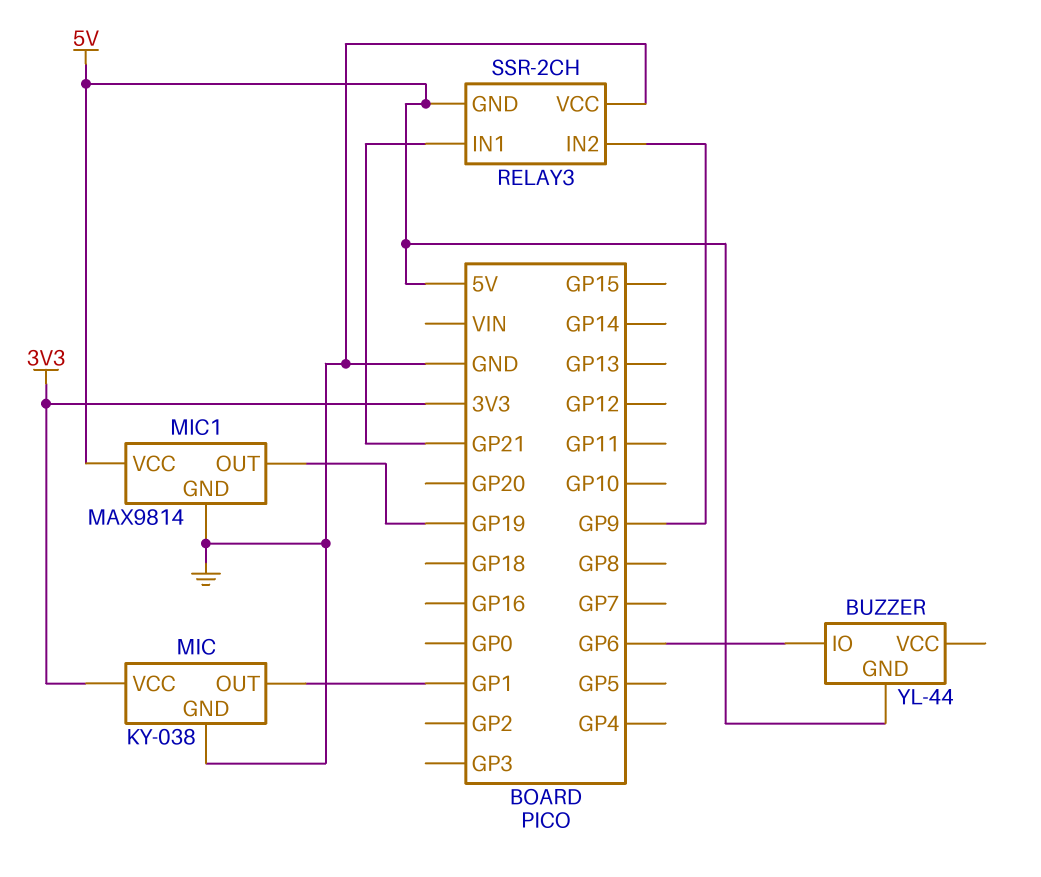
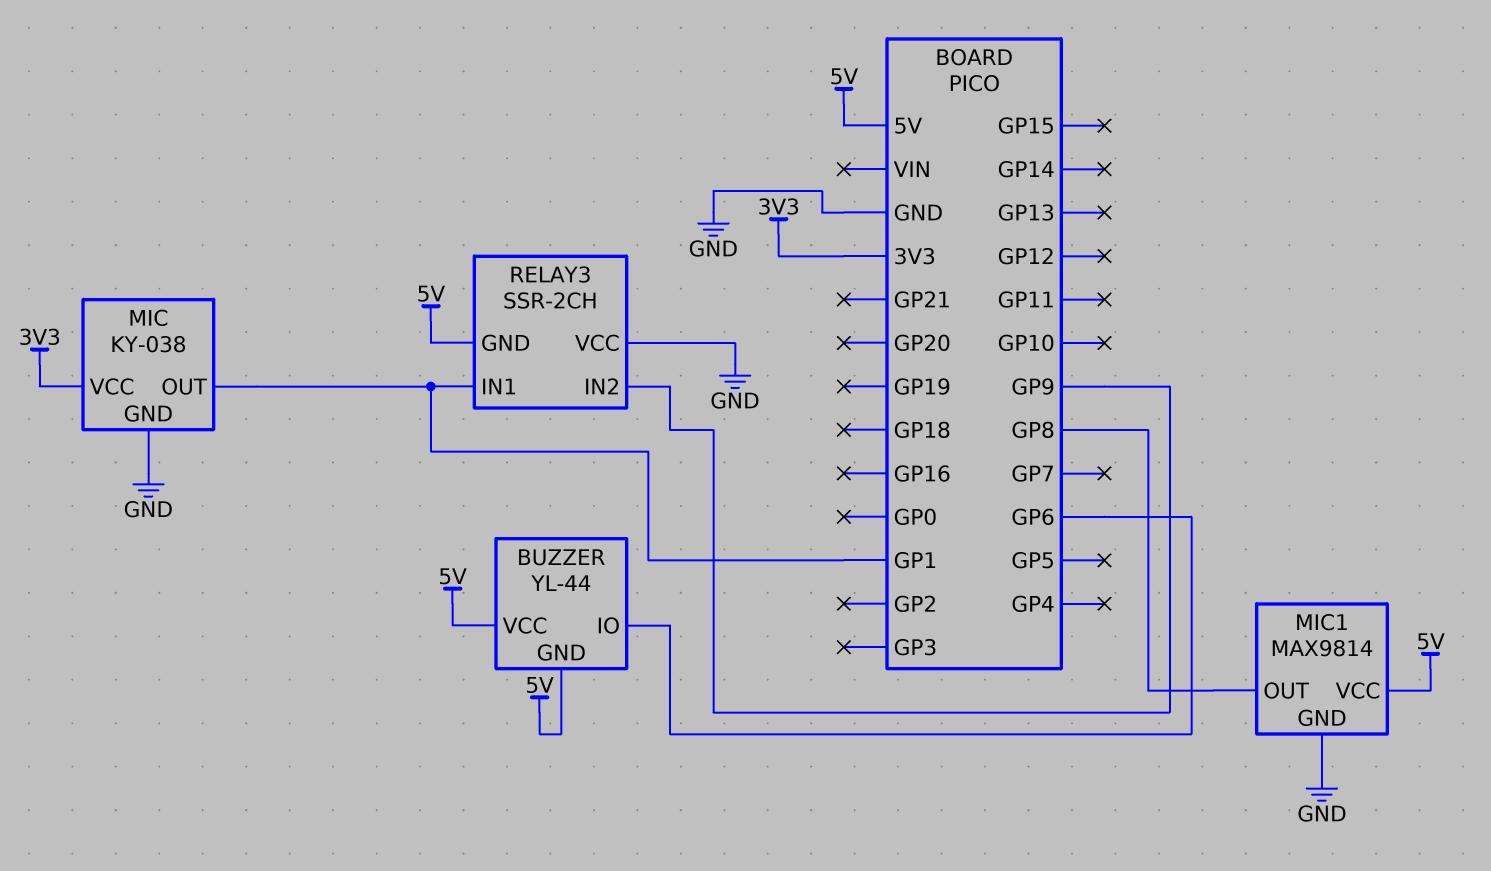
BUZZER pin VCC: none -> 5V
MIC1 pin OUT: GP19 -> GP8
RELAY3 pin IN1: GP21 -> GP1

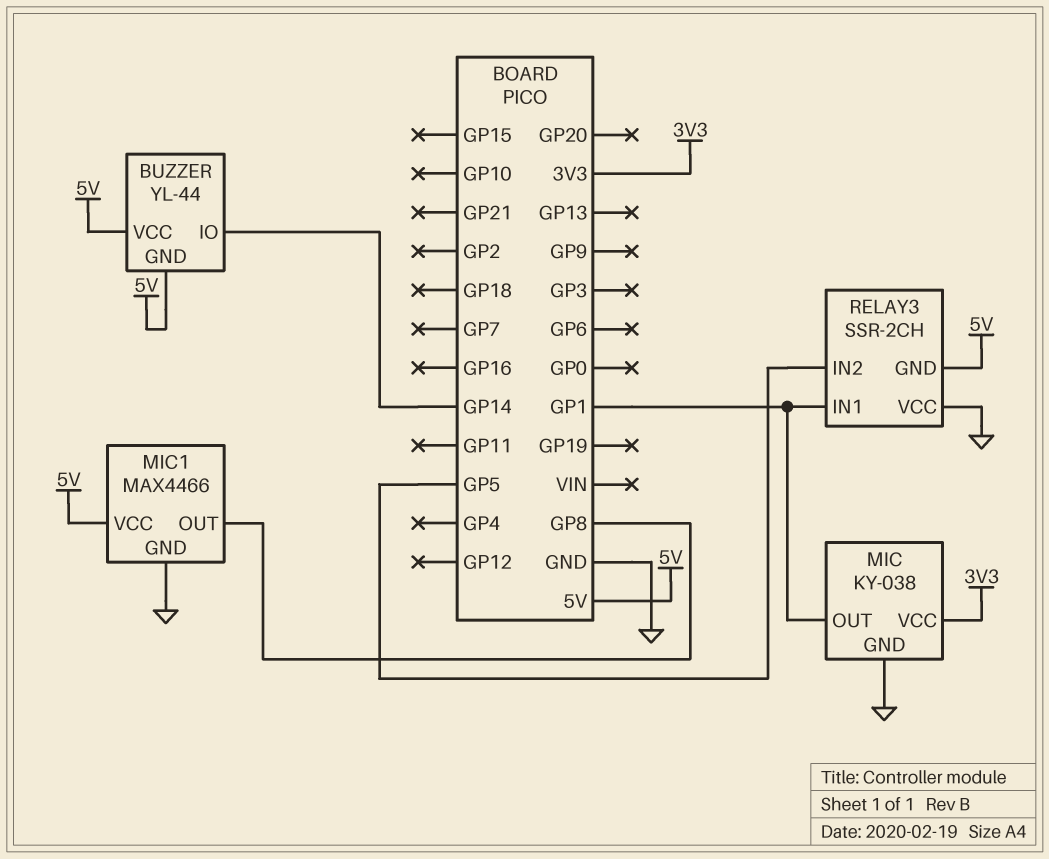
BUZZER pin IO: GP6 -> GP14
MIC1: MAX9814 -> MAX4466
RELAY3 pin IN2: GP9 -> GP5

